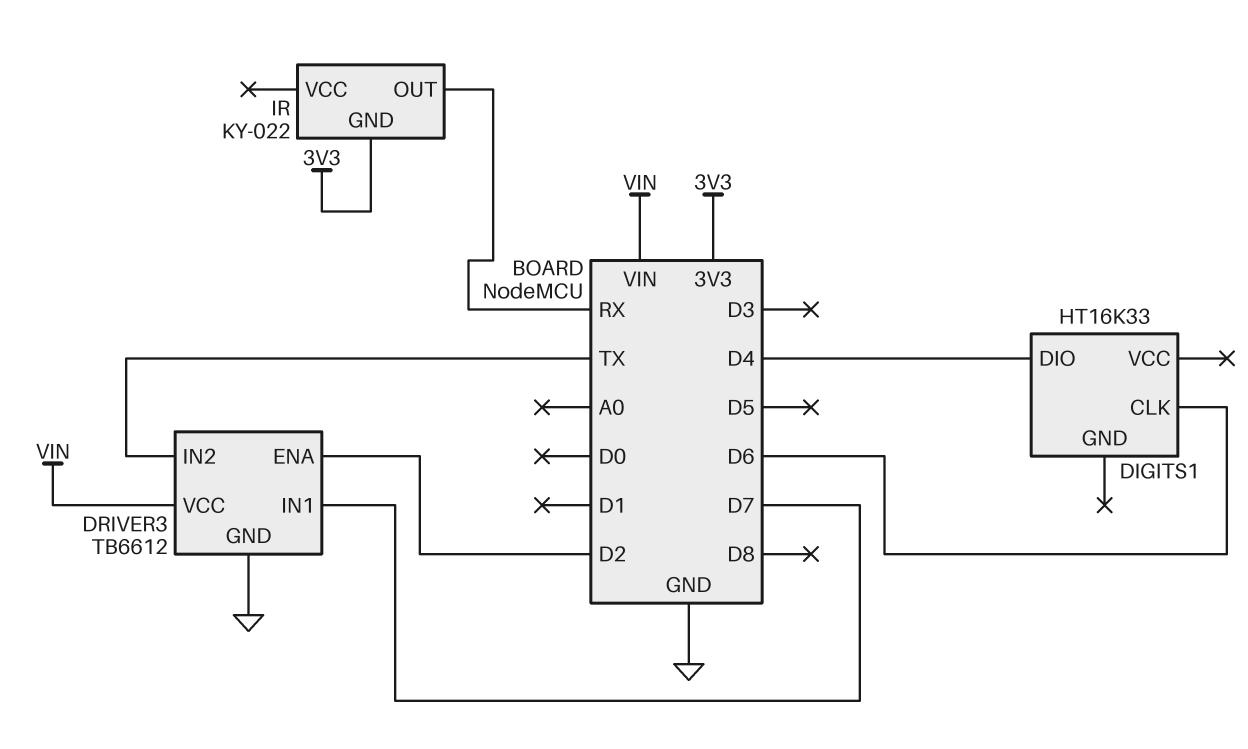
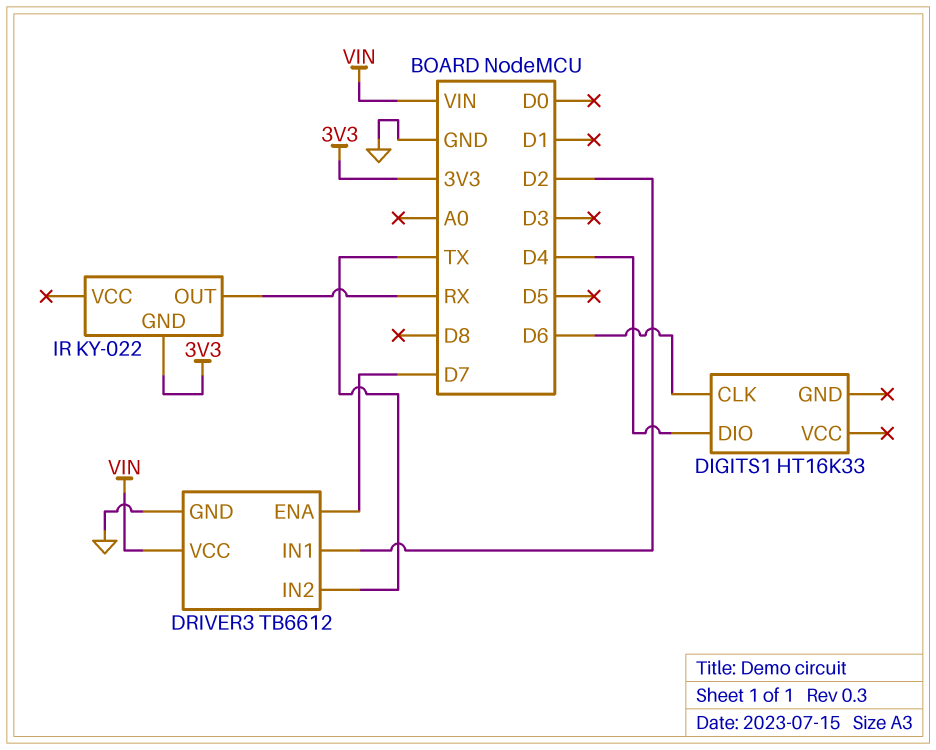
DRIVER3 pin ENA: D2 -> D7
DRIVER3 pin IN1: D7 -> D2

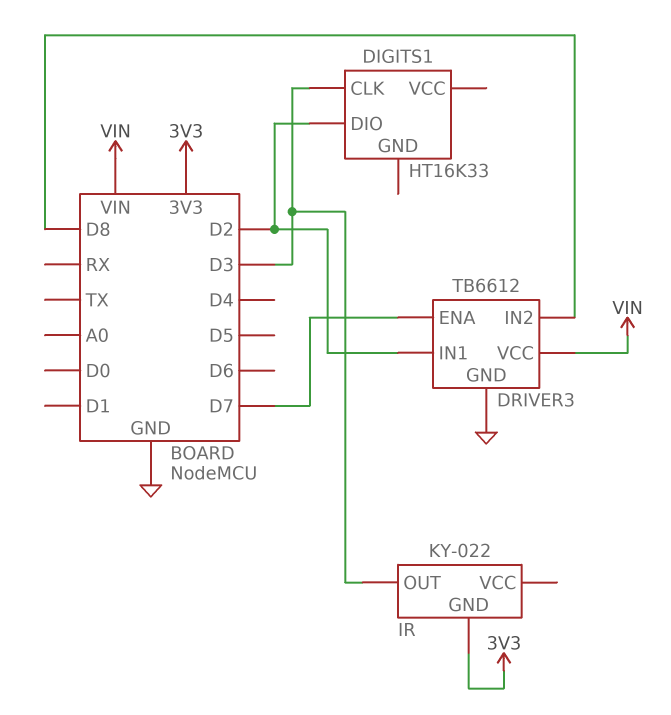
DIGITS1 pin CLK: D6 -> D3
DIGITS1 pin DIO: D4 -> D2
DRIVER3 pin IN2: TX -> D8
IR pin OUT: RX -> D3

